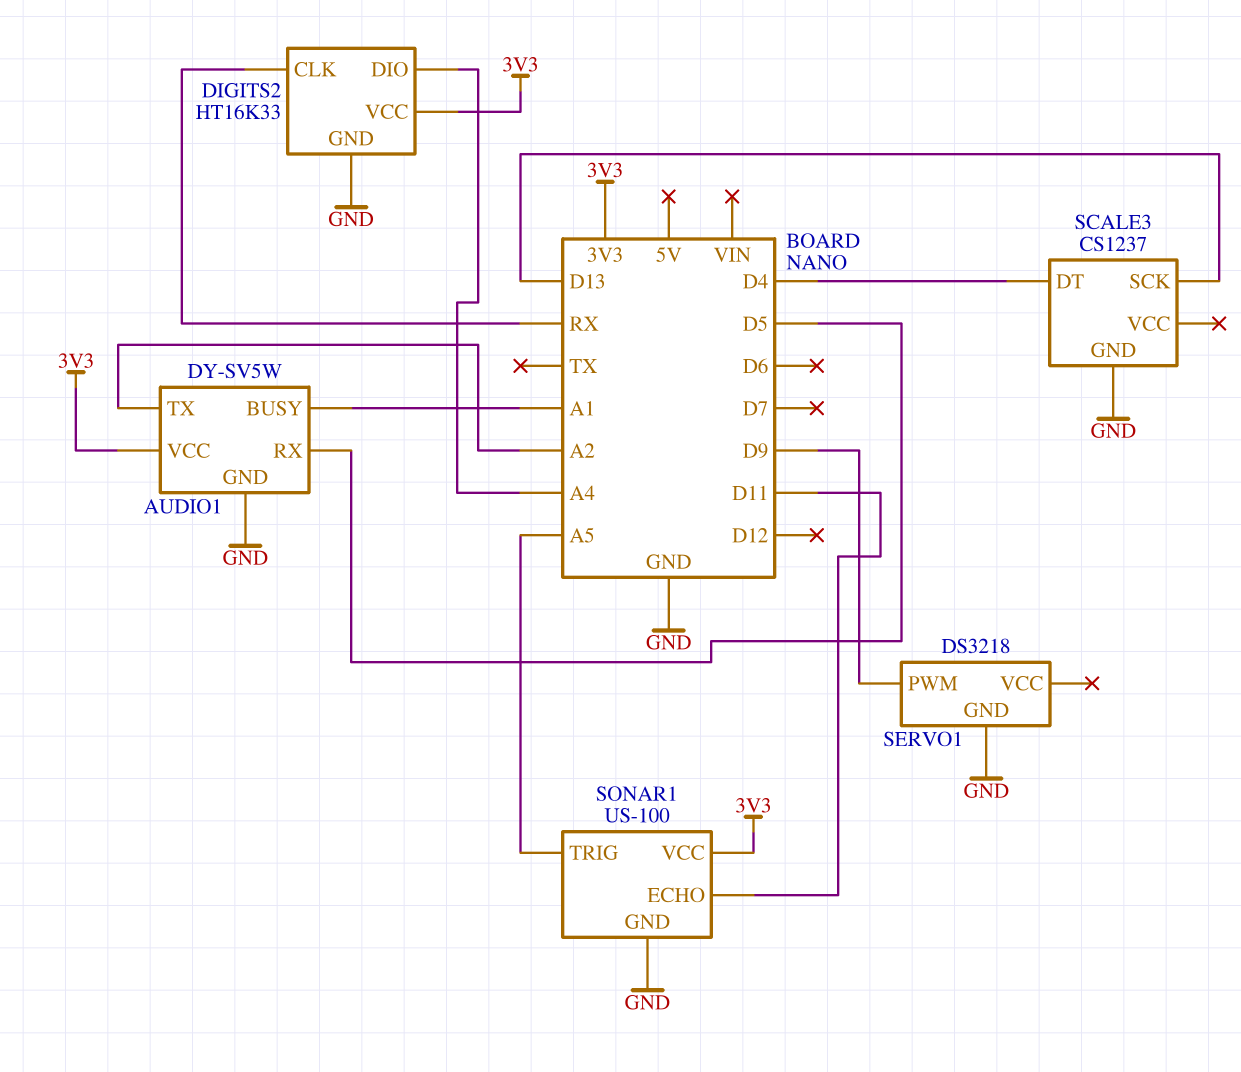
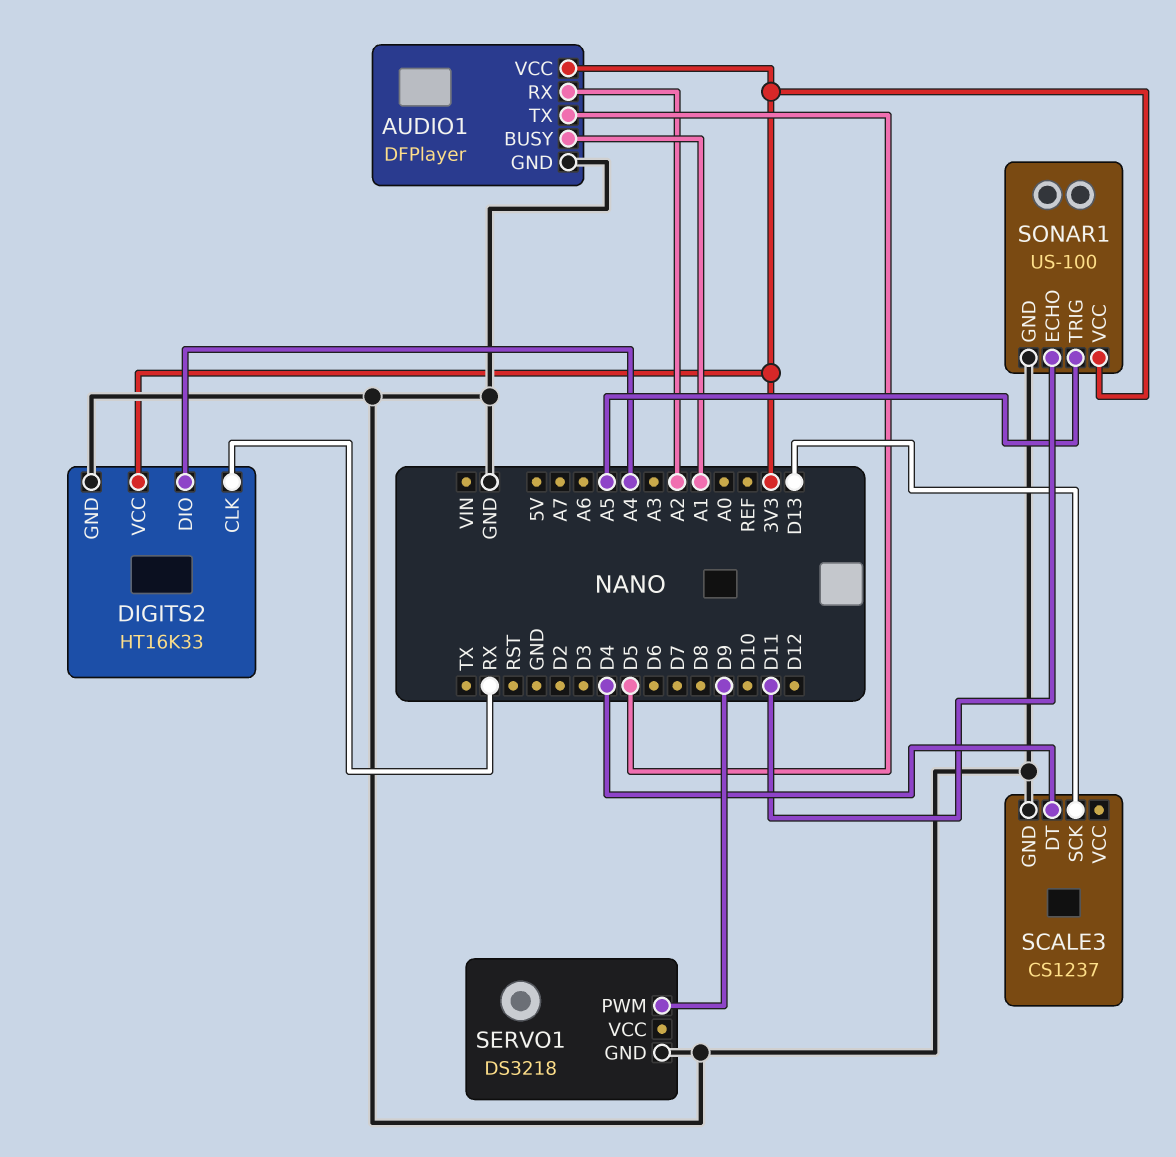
AUDIO1: DY-SV5W -> DFPlayer
AUDIO1 pin RX: D5 -> A2
AUDIO1 pin TX: A2 -> D5

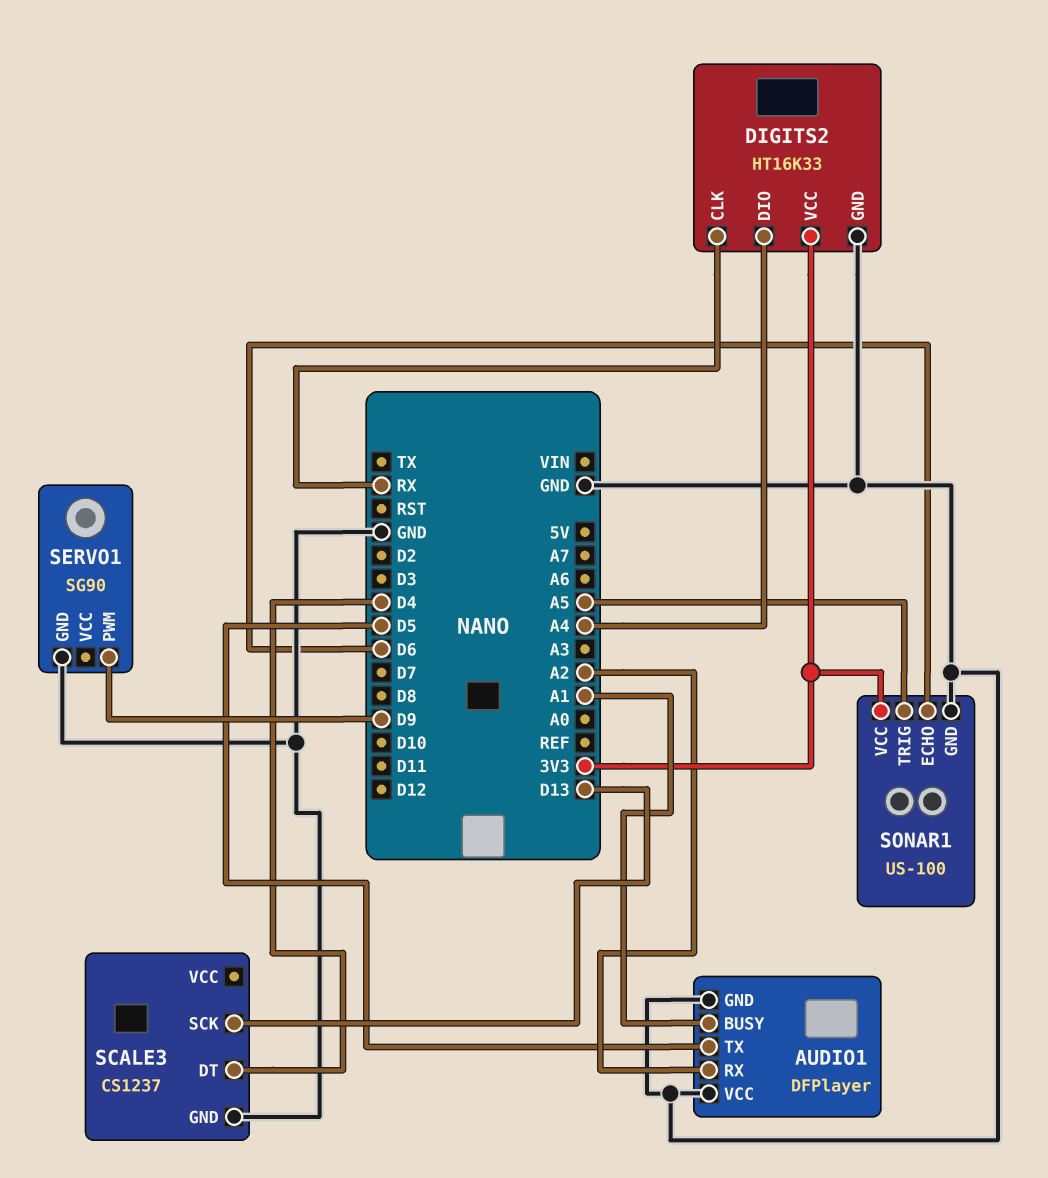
AUDIO1 pin VCC: 3V3 -> GND
SERVO1: DS3218 -> SG90
SONAR1 pin ECHO: D11 -> D6

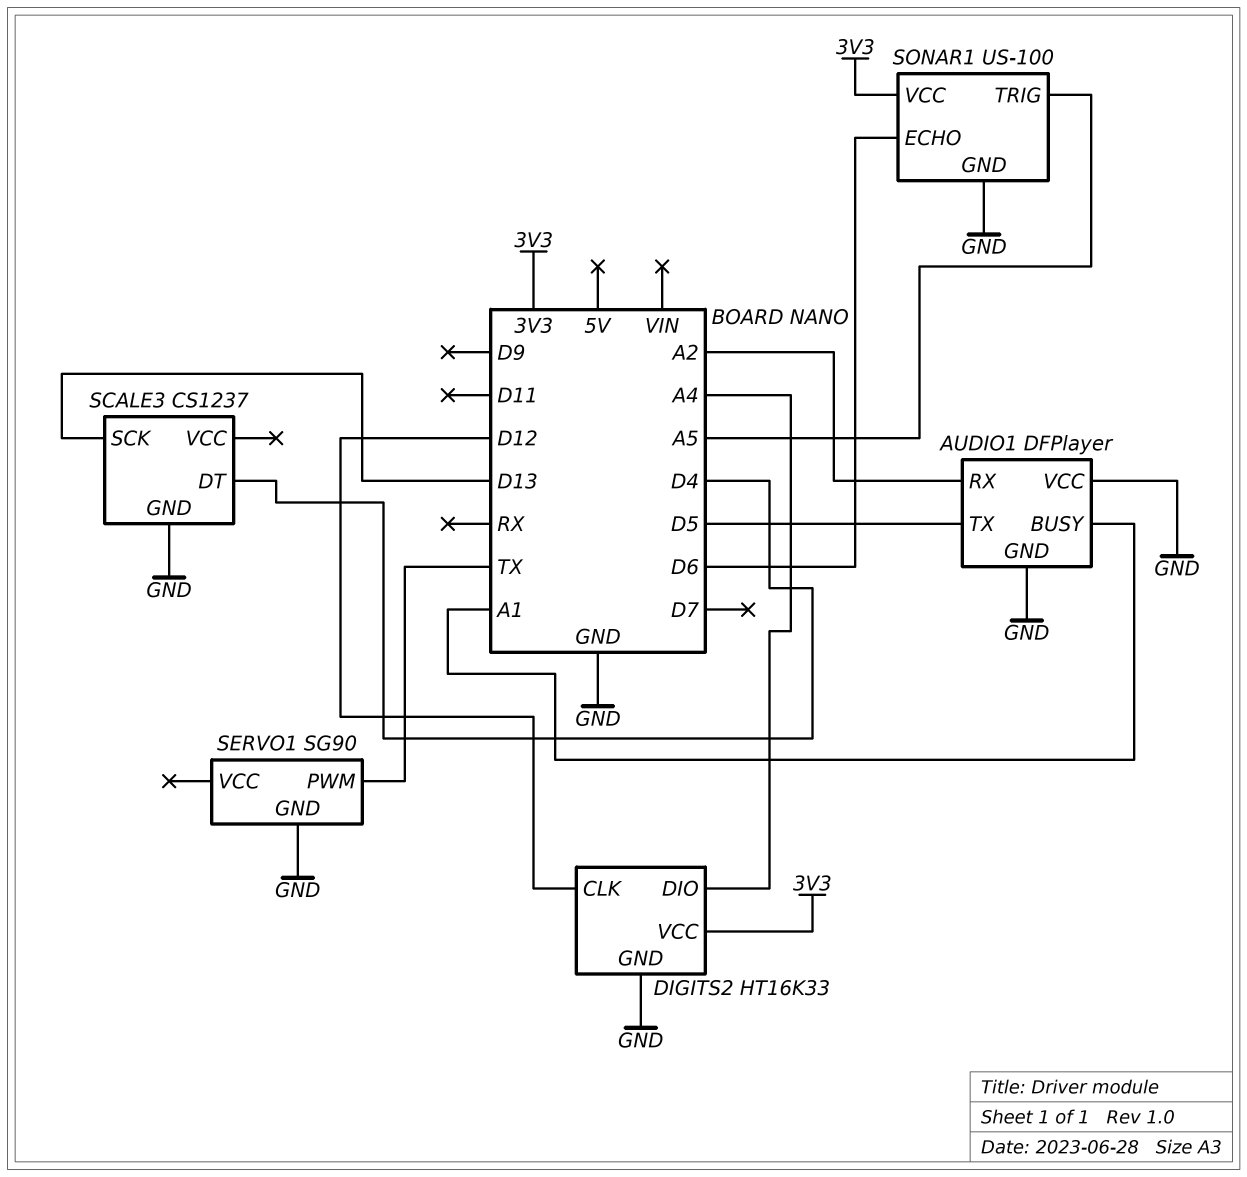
DIGITS2 pin CLK: RX -> D12
SERVO1 pin PWM: D9 -> TX

